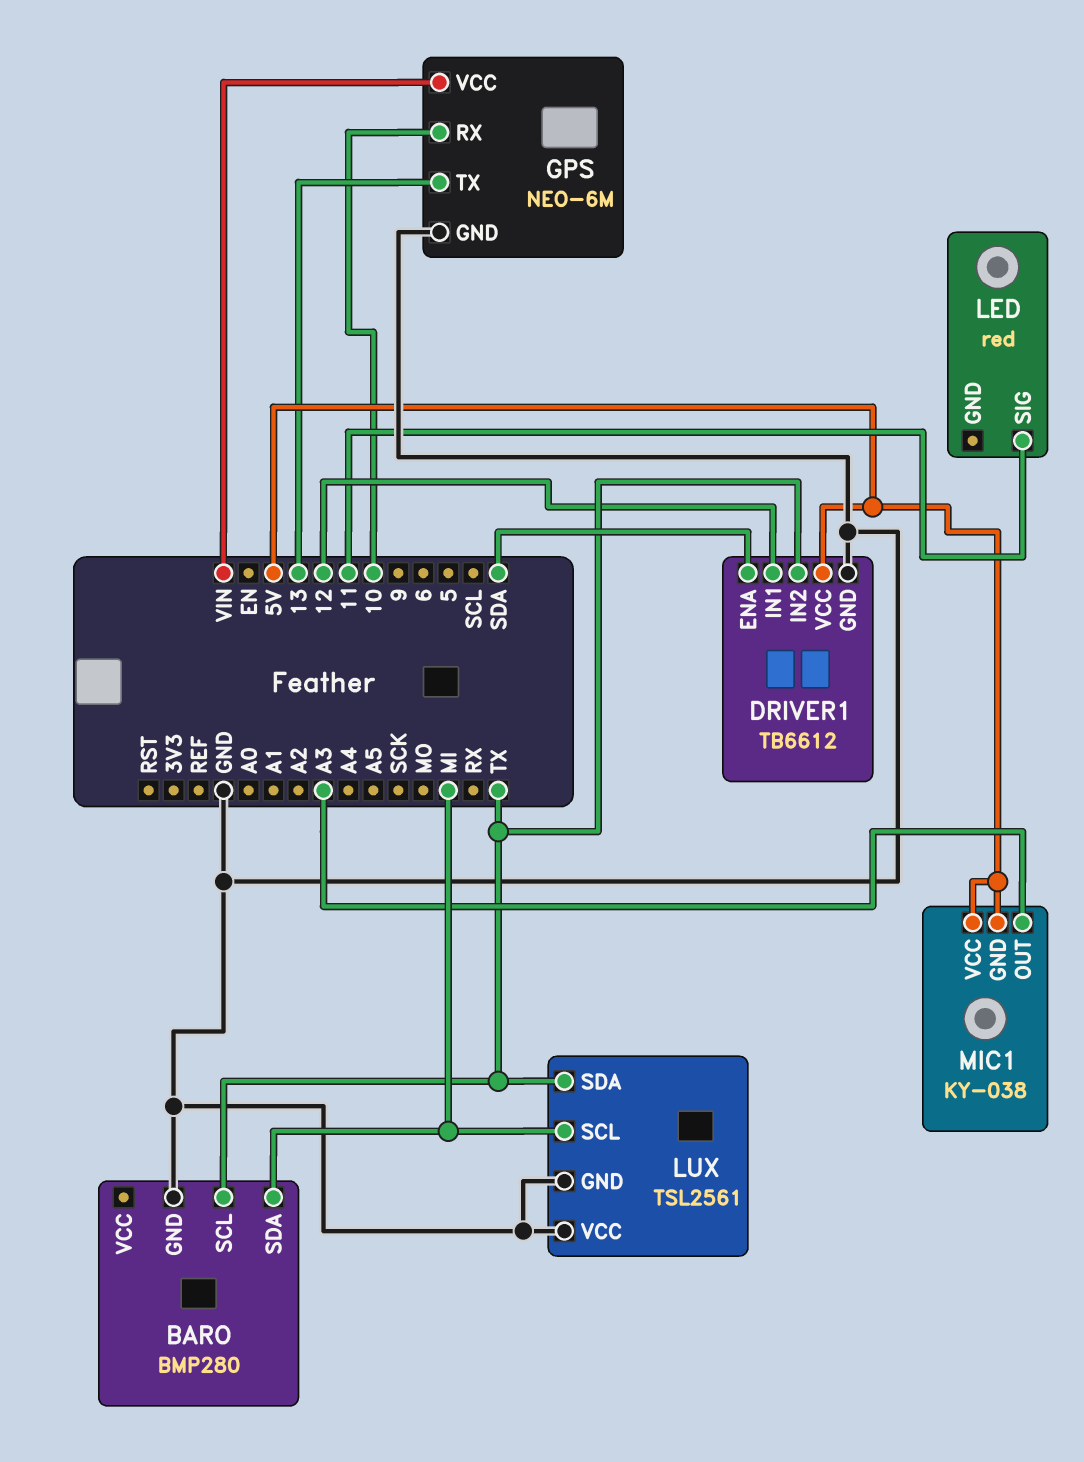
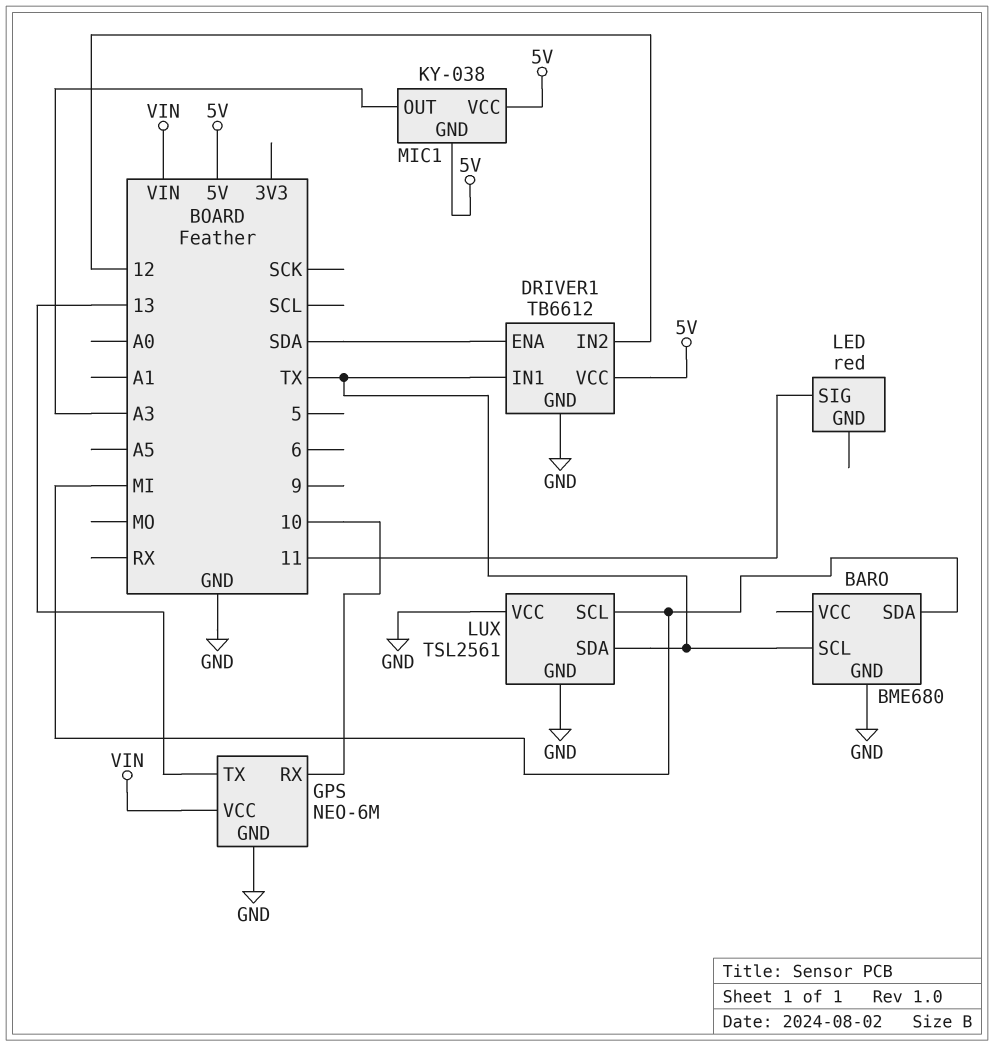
BARO: BMP280 -> BME680
DRIVER1 pin IN1: 12 -> TX
DRIVER1 pin IN2: TX -> 12

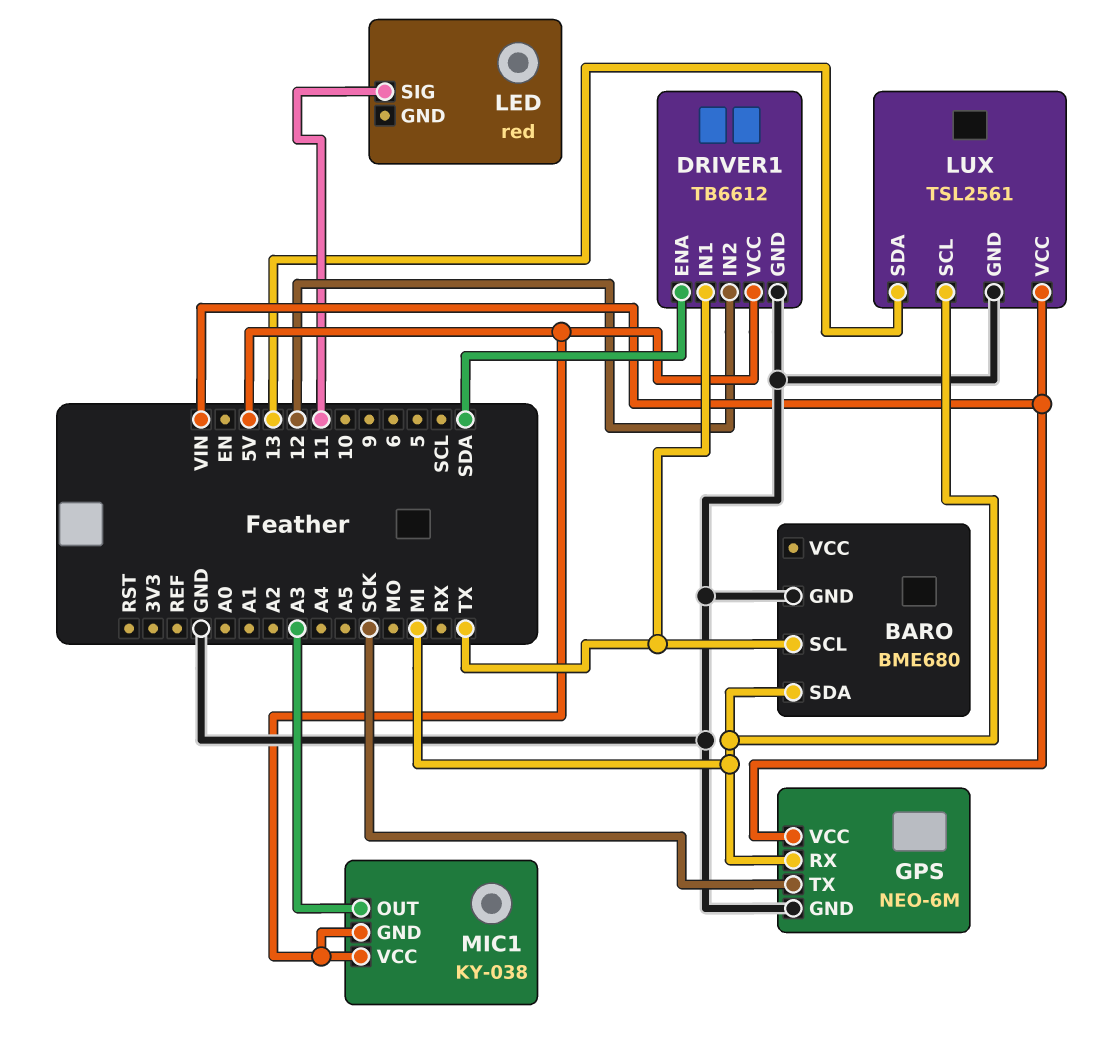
GPS pin RX: 10 -> MI
GPS pin TX: 13 -> SCK
LUX pin SDA: TX -> 13
LUX pin VCC: GND -> VIN

